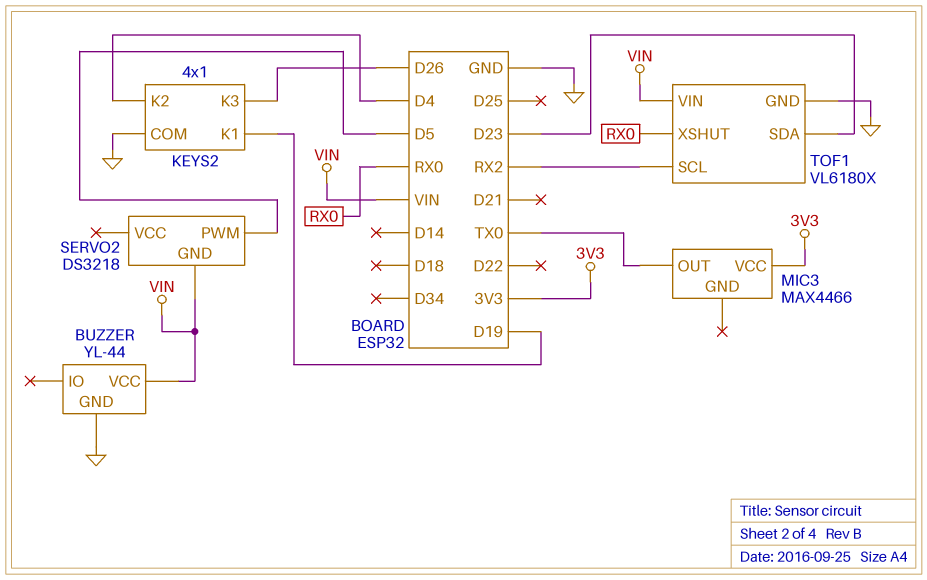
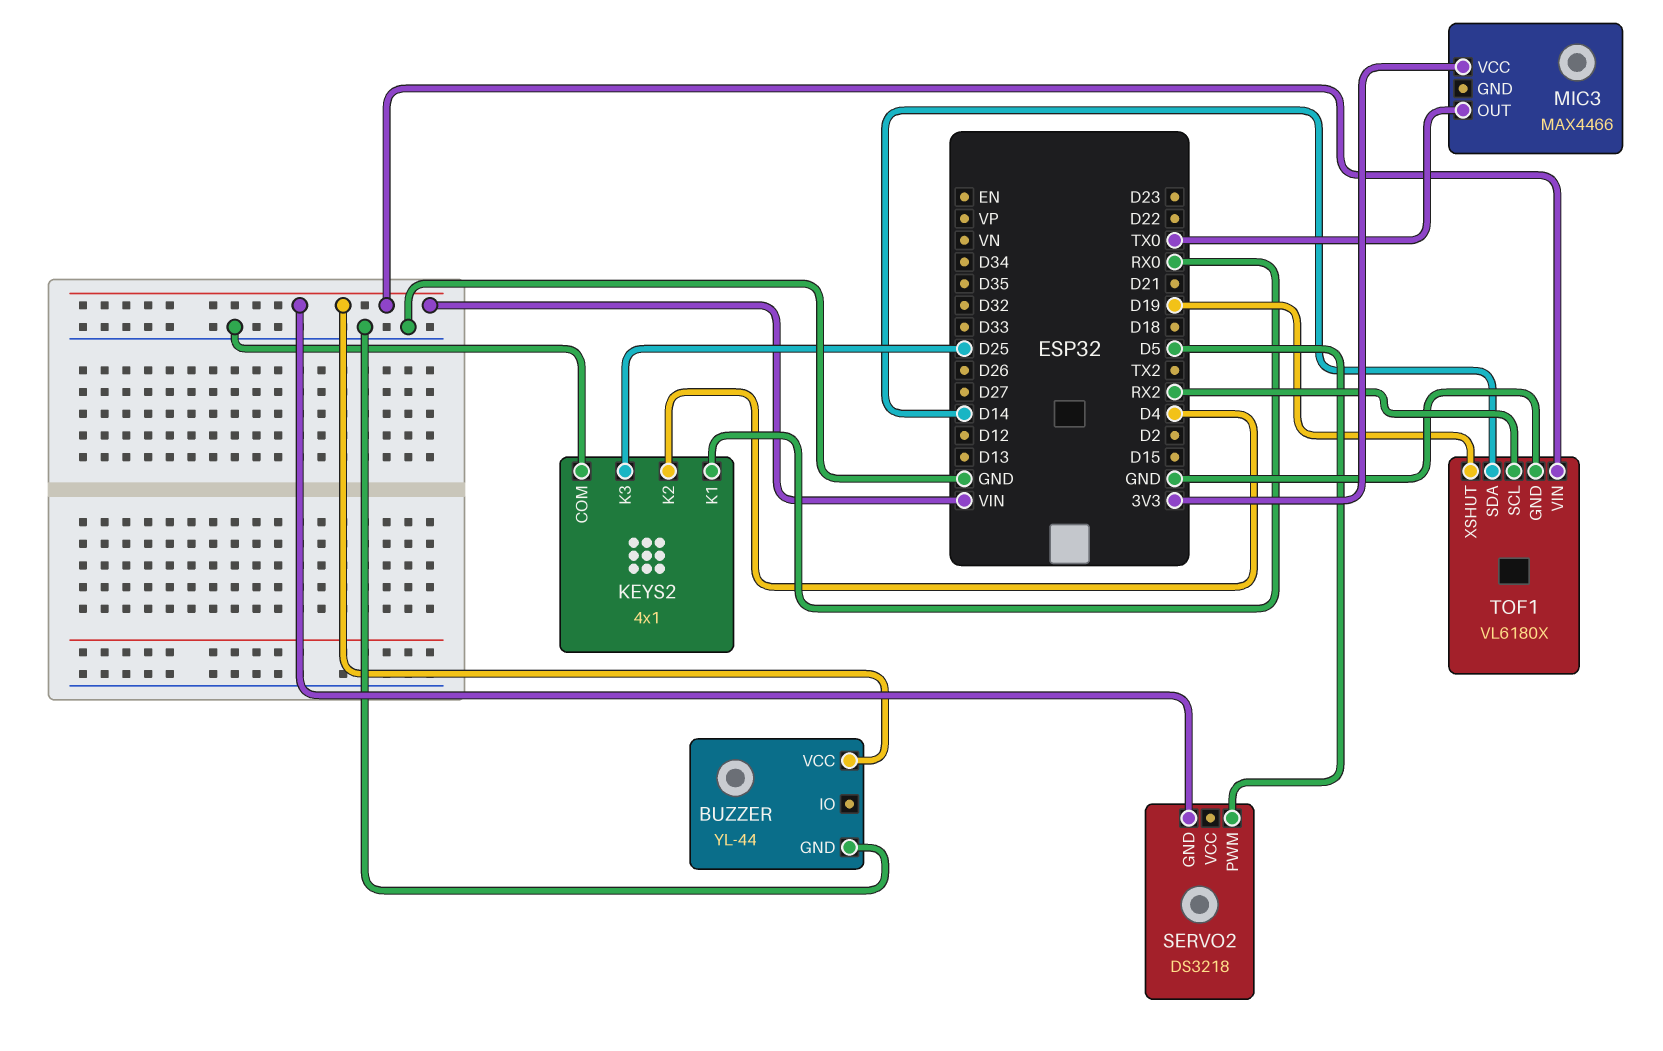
KEYS2 pin K1: D19 -> RX0
KEYS2 pin K3: D26 -> D25
TOF1 pin SDA: D23 -> D14
TOF1 pin XSHUT: RX0 -> D19

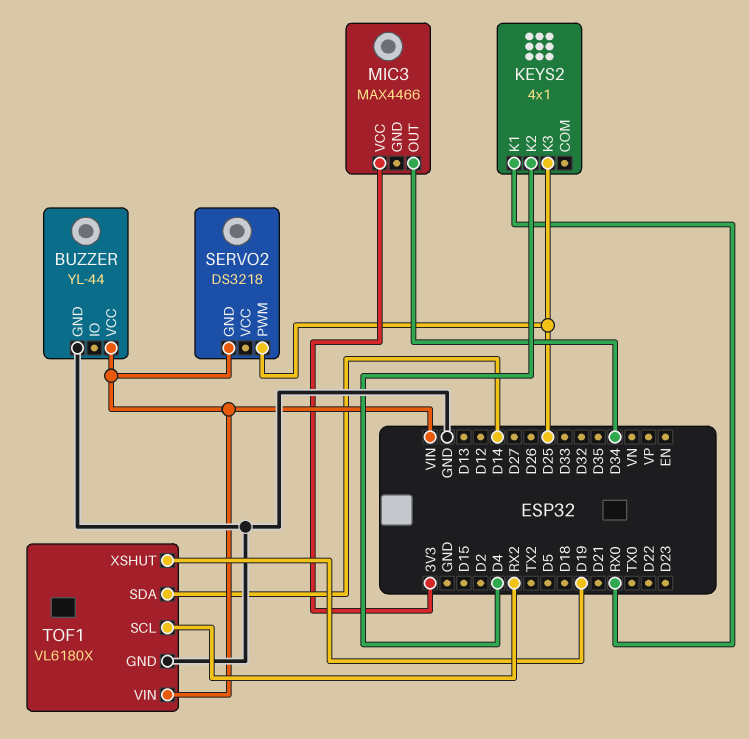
KEYS2 pin COM: GND -> none
MIC3 pin OUT: TX0 -> D34
SERVO2 pin PWM: D5 -> D25

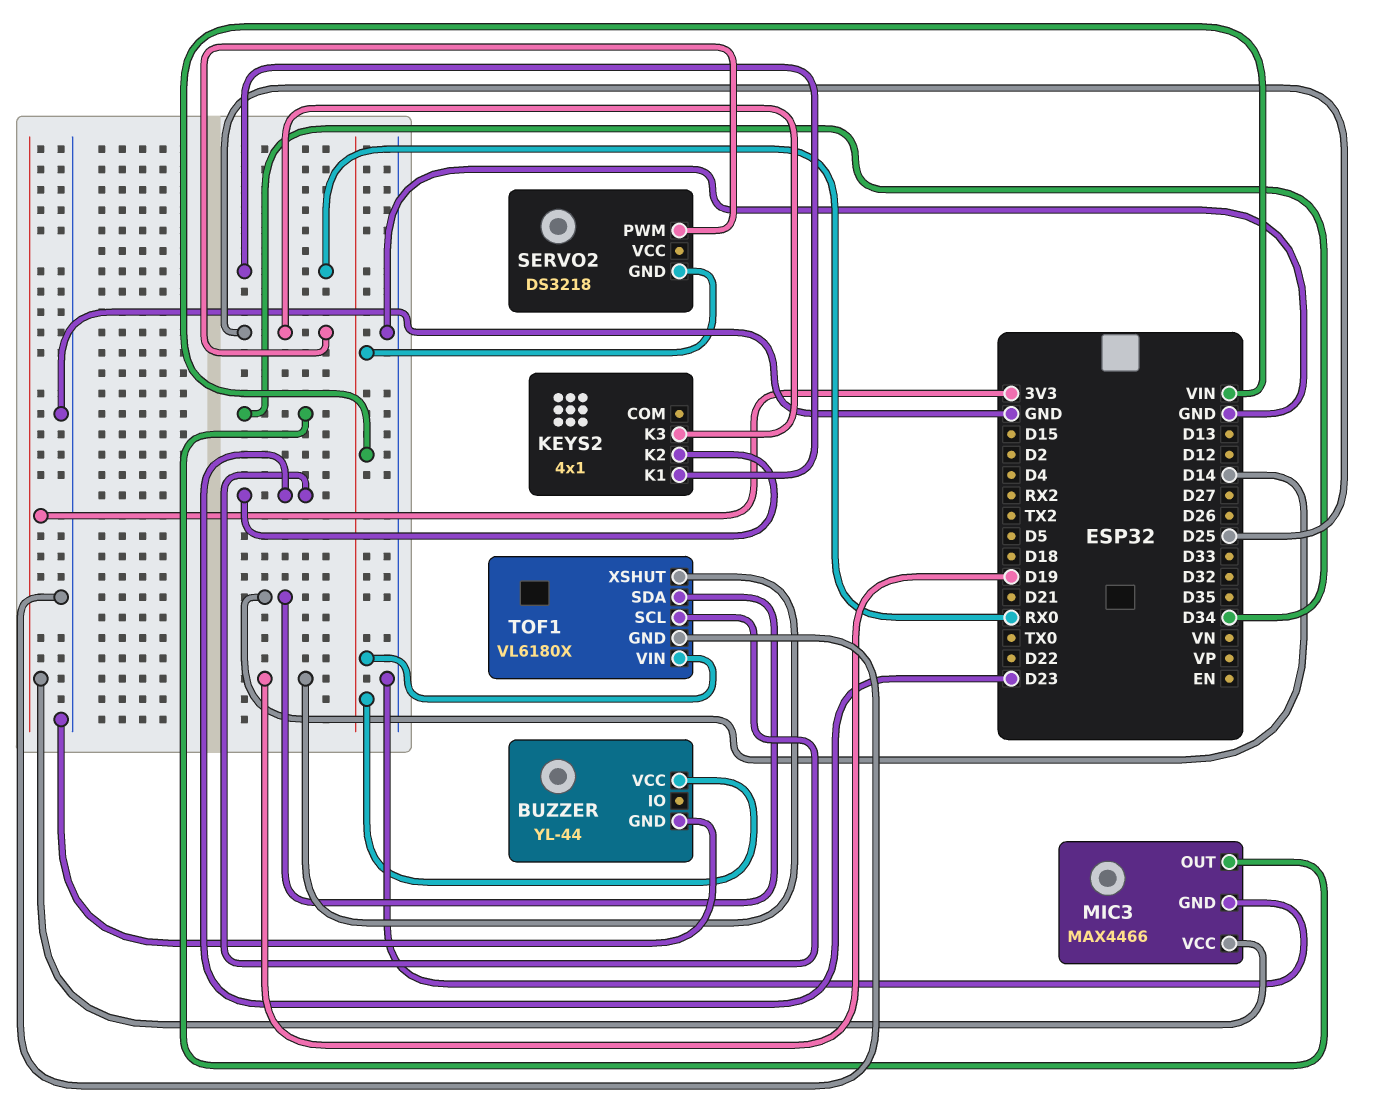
KEYS2 pin K2: D4 -> D23
MIC3 pin GND: none -> GND
TOF1 pin SCL: RX2 -> D23

